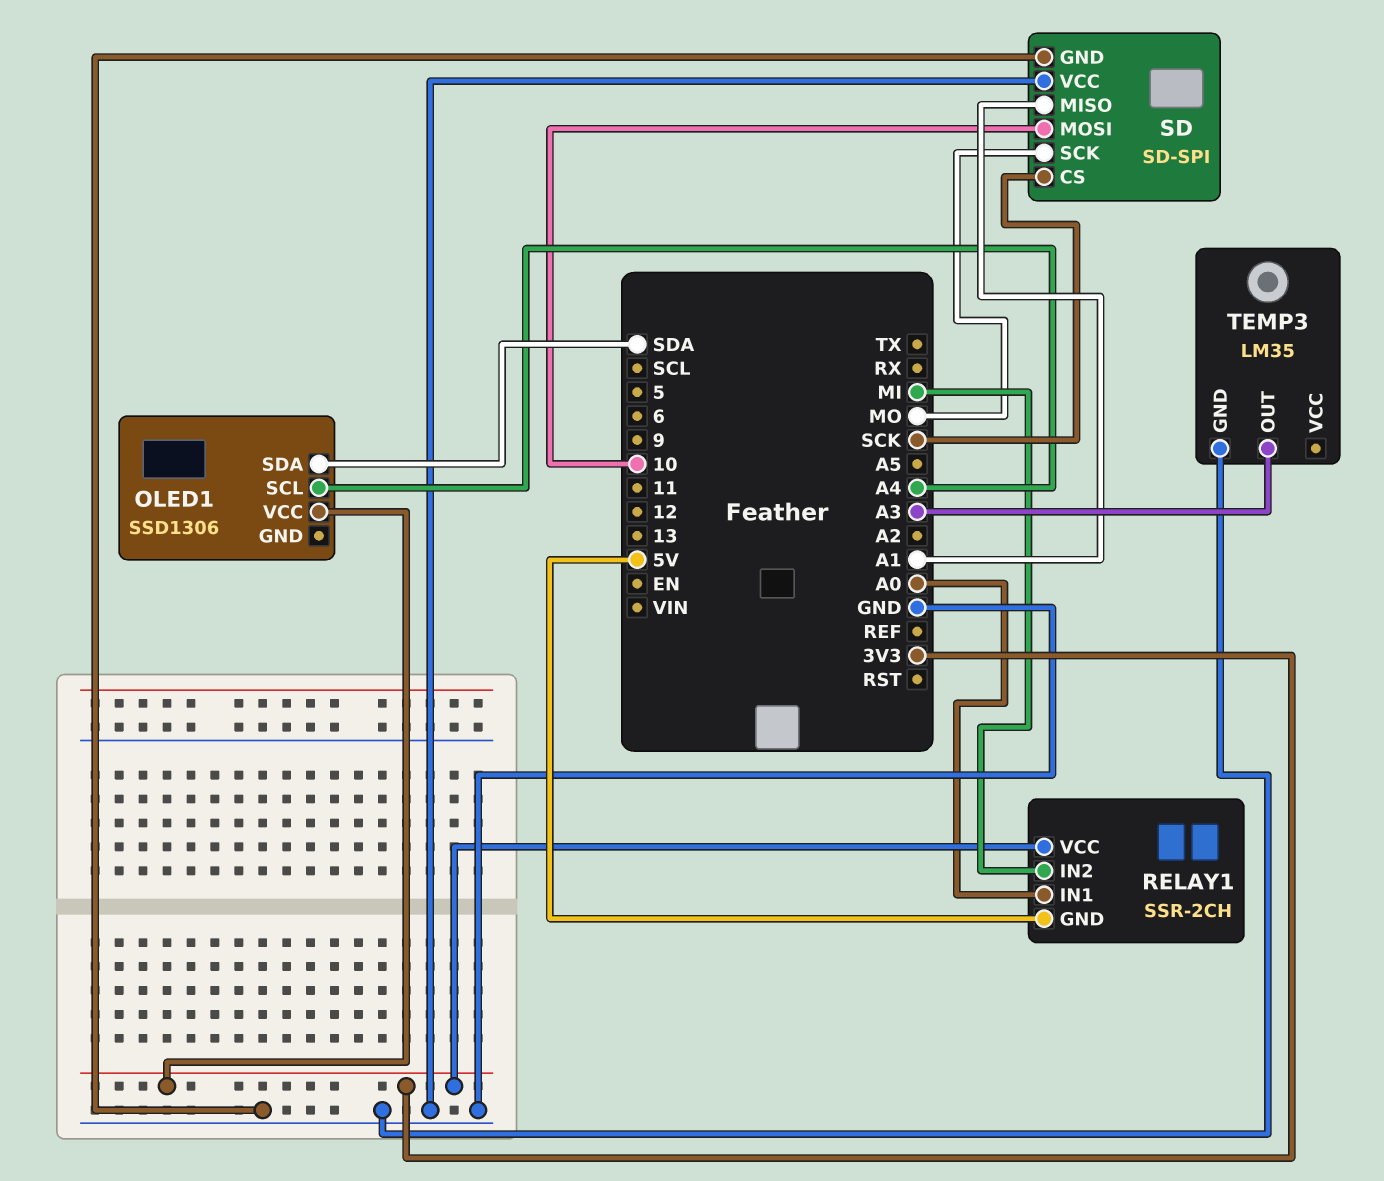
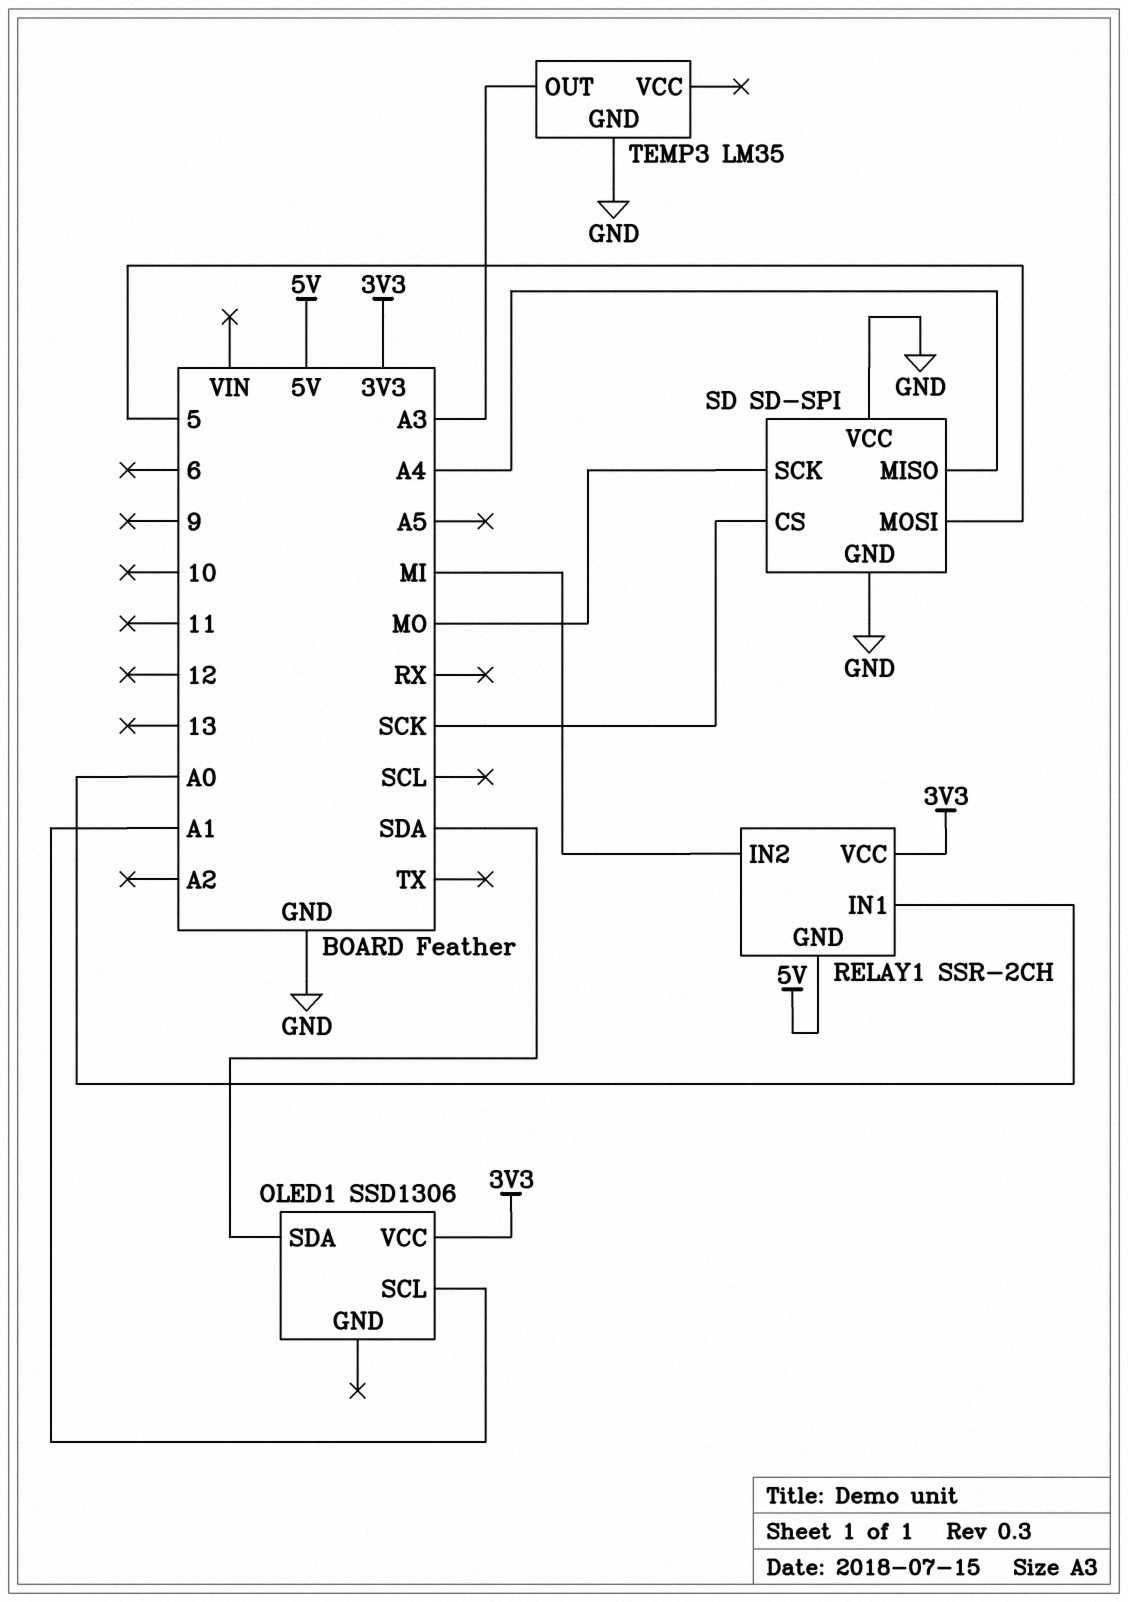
OLED1 pin SCL: A4 -> A1
SD pin MISO: A1 -> A4
SD pin MOSI: 10 -> 5

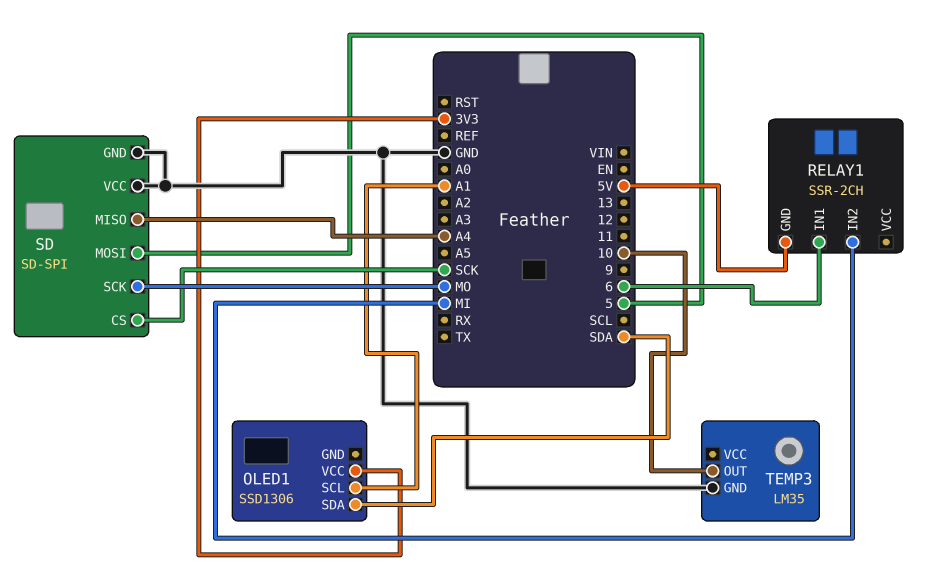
RELAY1 pin IN1: A0 -> 6
RELAY1 pin VCC: 3V3 -> none
TEMP3 pin OUT: A3 -> 10

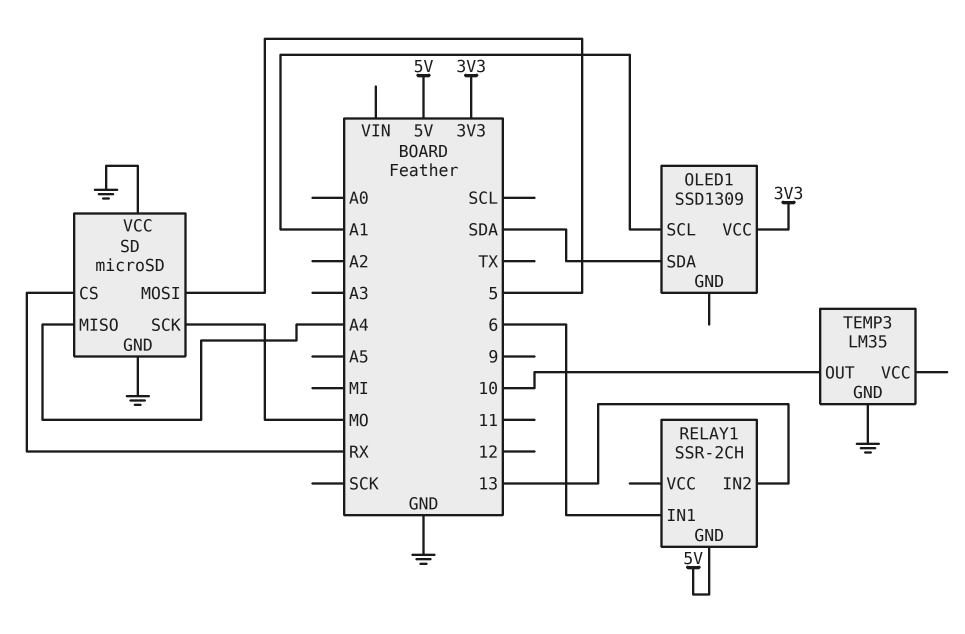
OLED1: SSD1306 -> SSD1309
RELAY1 pin IN2: MI -> 13
SD: SD-SPI -> microSD
SD pin CS: SCK -> RX

